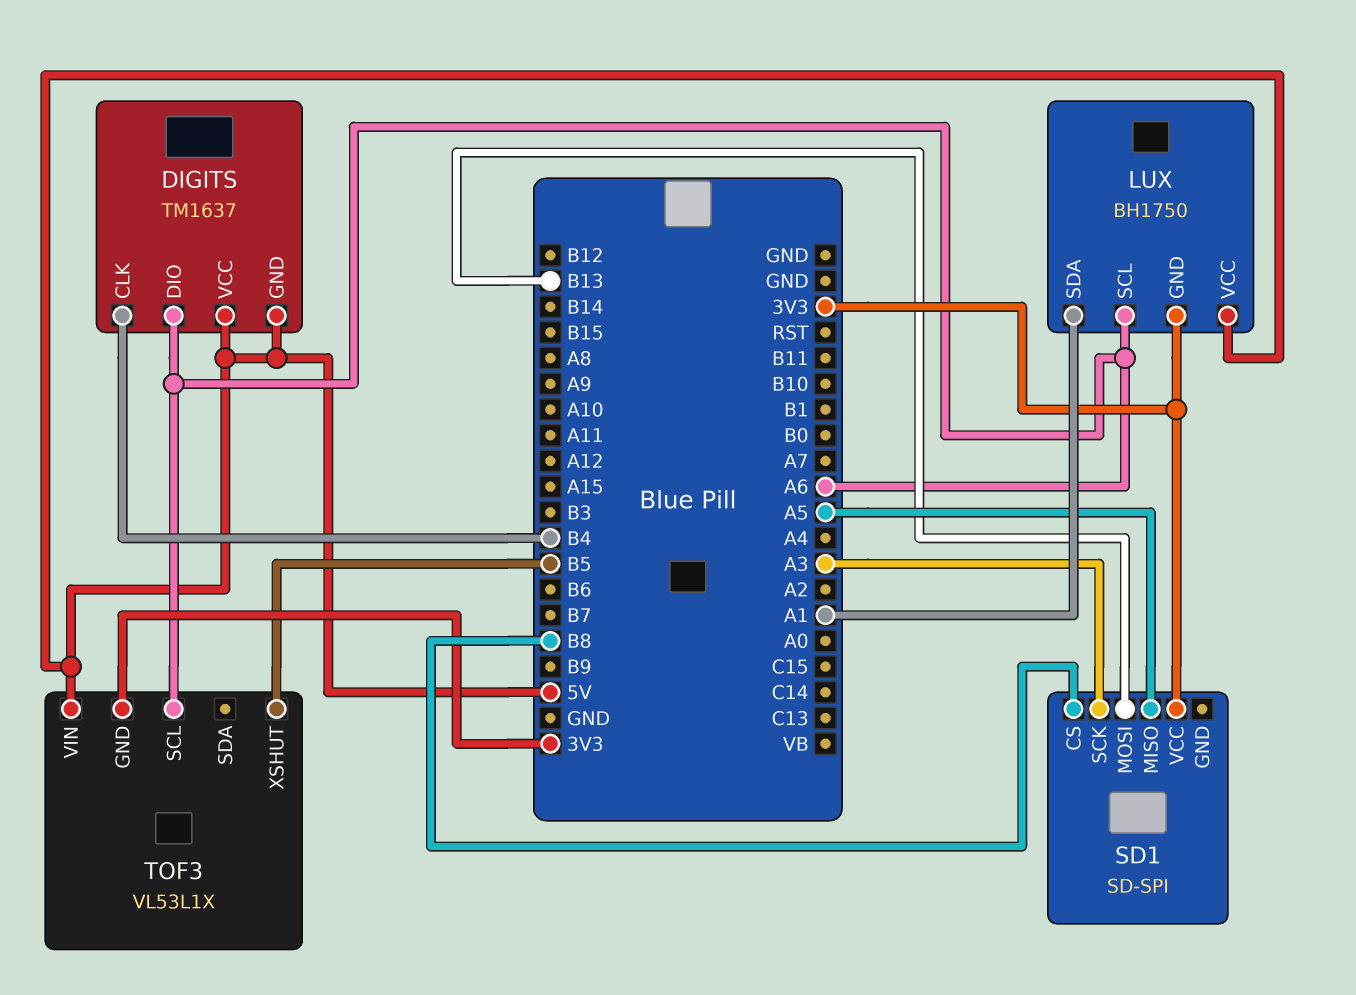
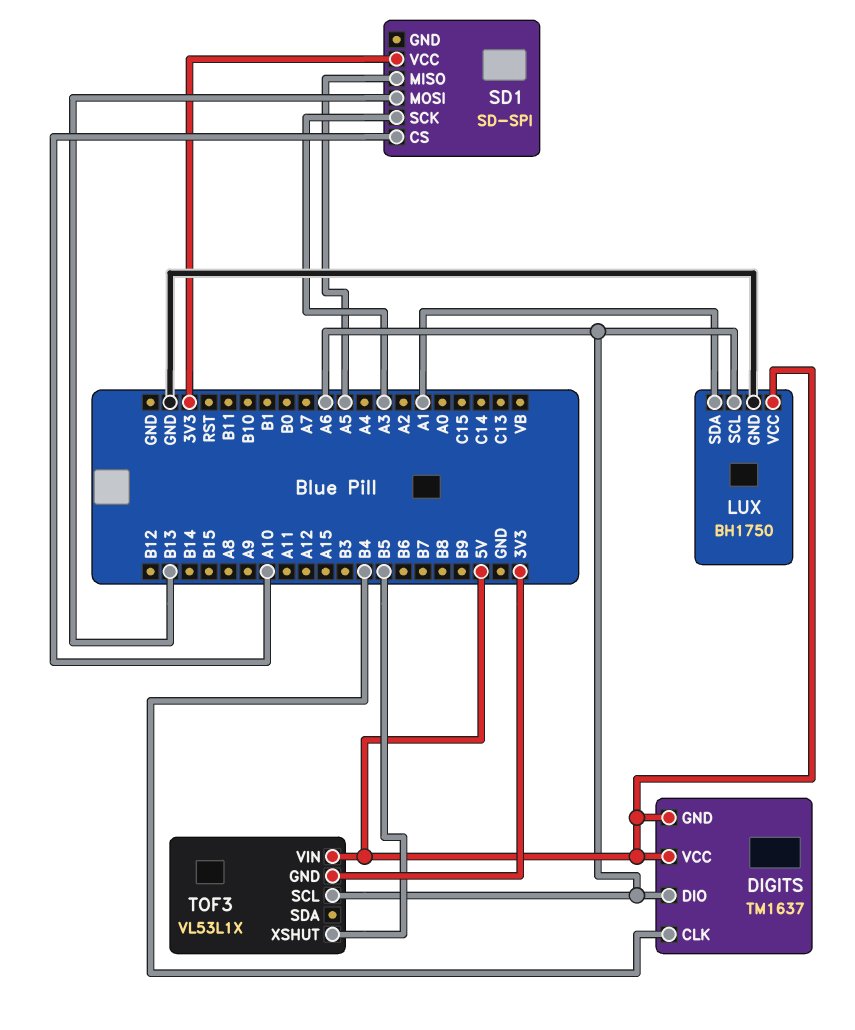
LUX pin GND: 3V3 -> GND
SD1 pin CS: B8 -> A10

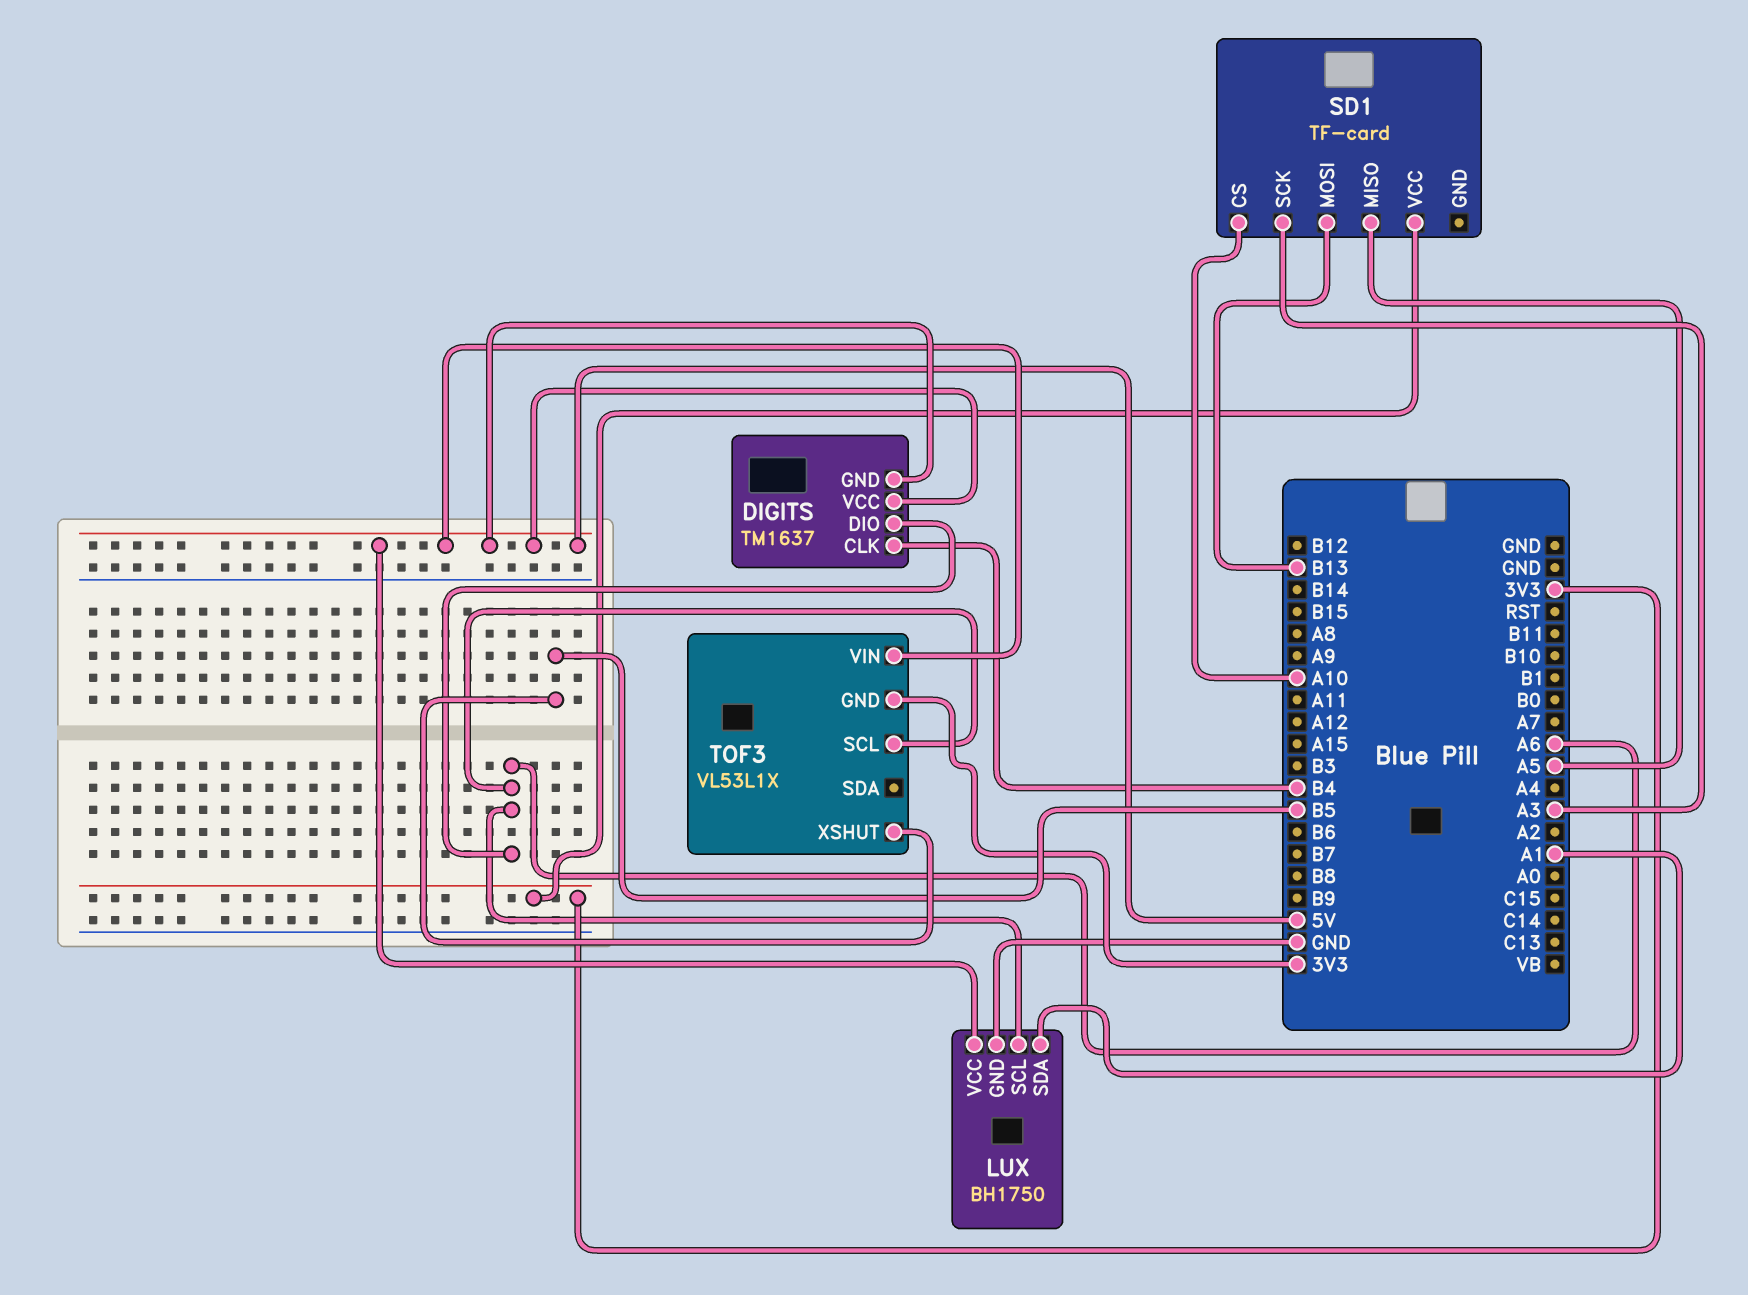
SD1: SD-SPI -> TF-card

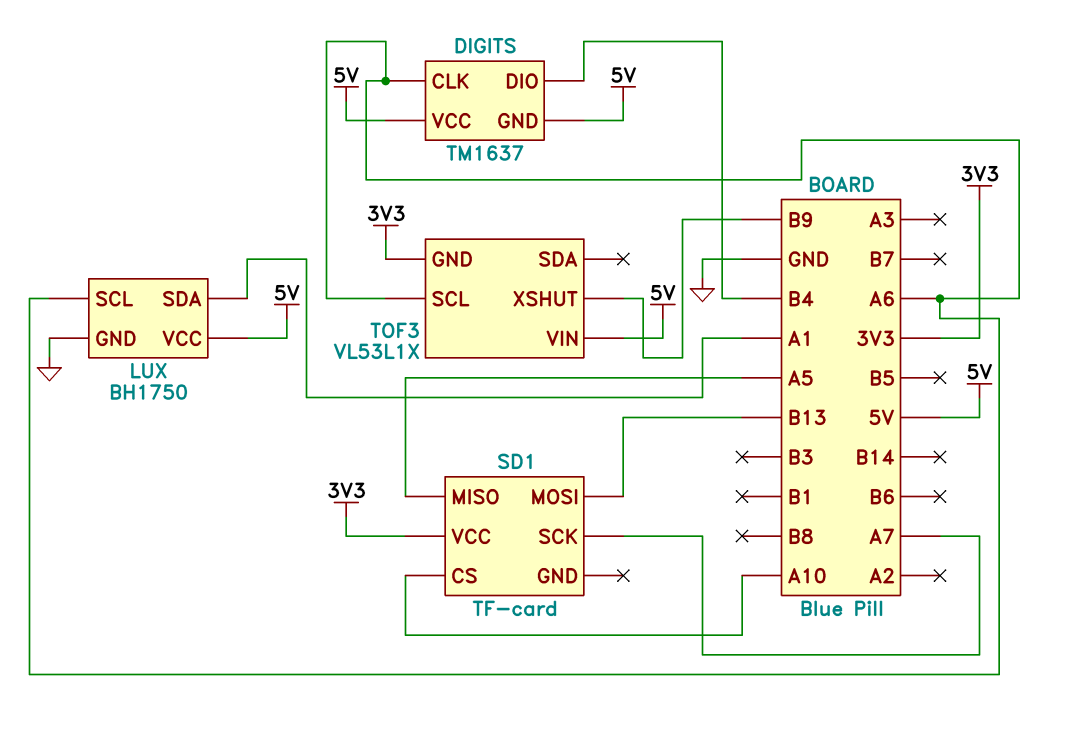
DIGITS pin CLK: B4 -> A6
DIGITS pin DIO: A6 -> B4
SD1 pin SCK: A3 -> A7
TOF3 pin XSHUT: B5 -> B9

